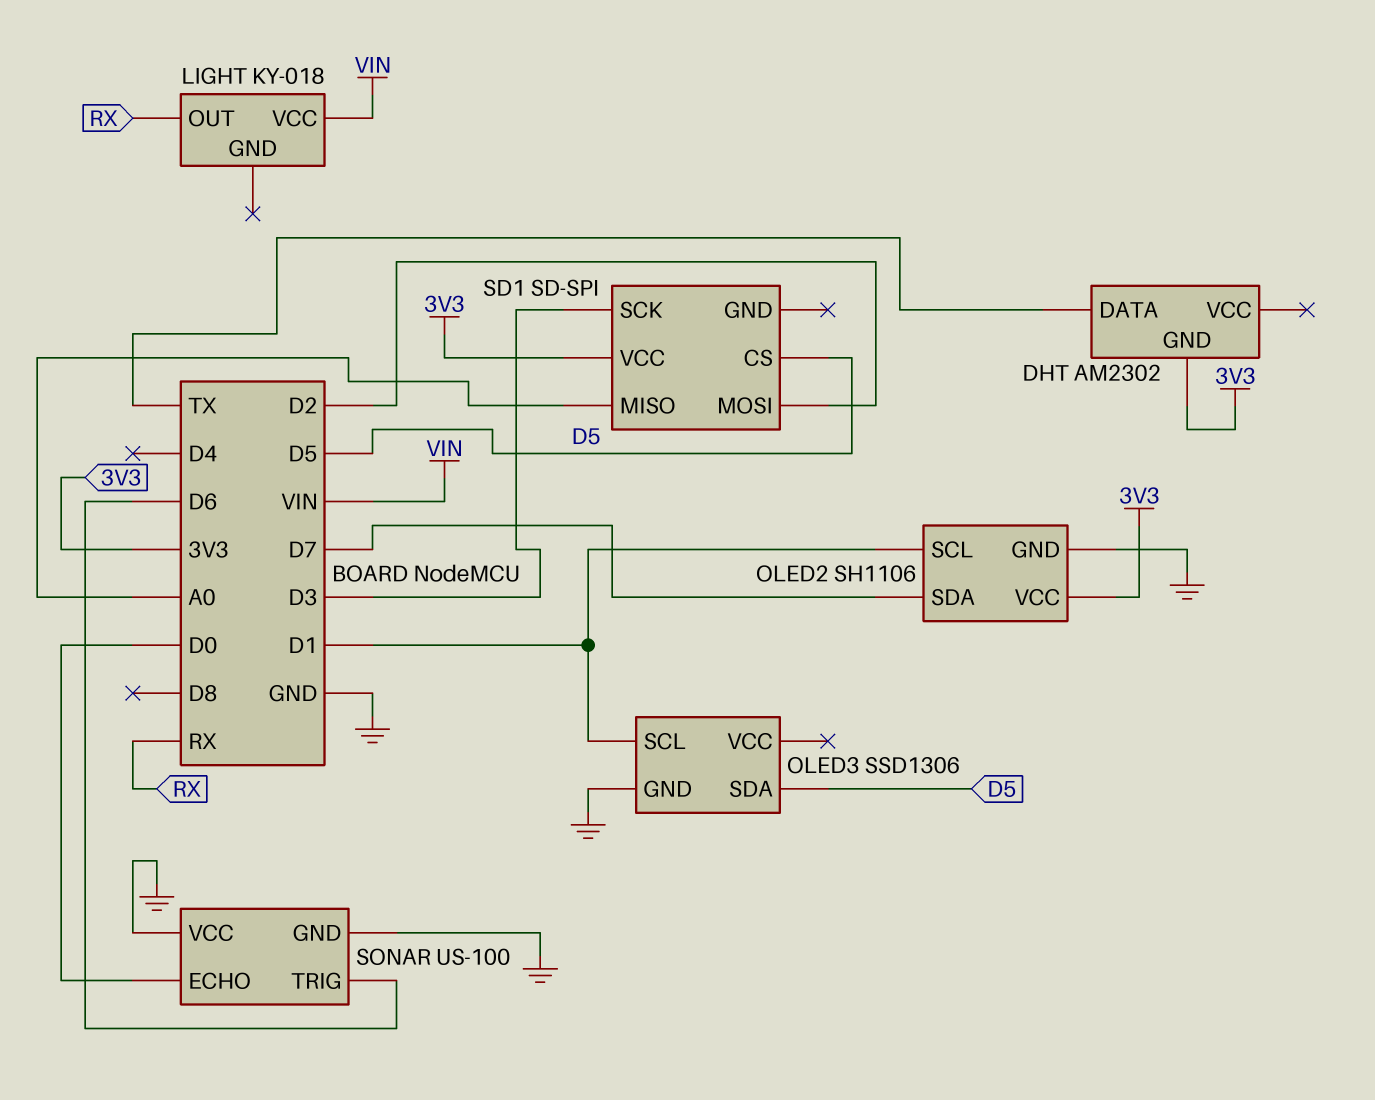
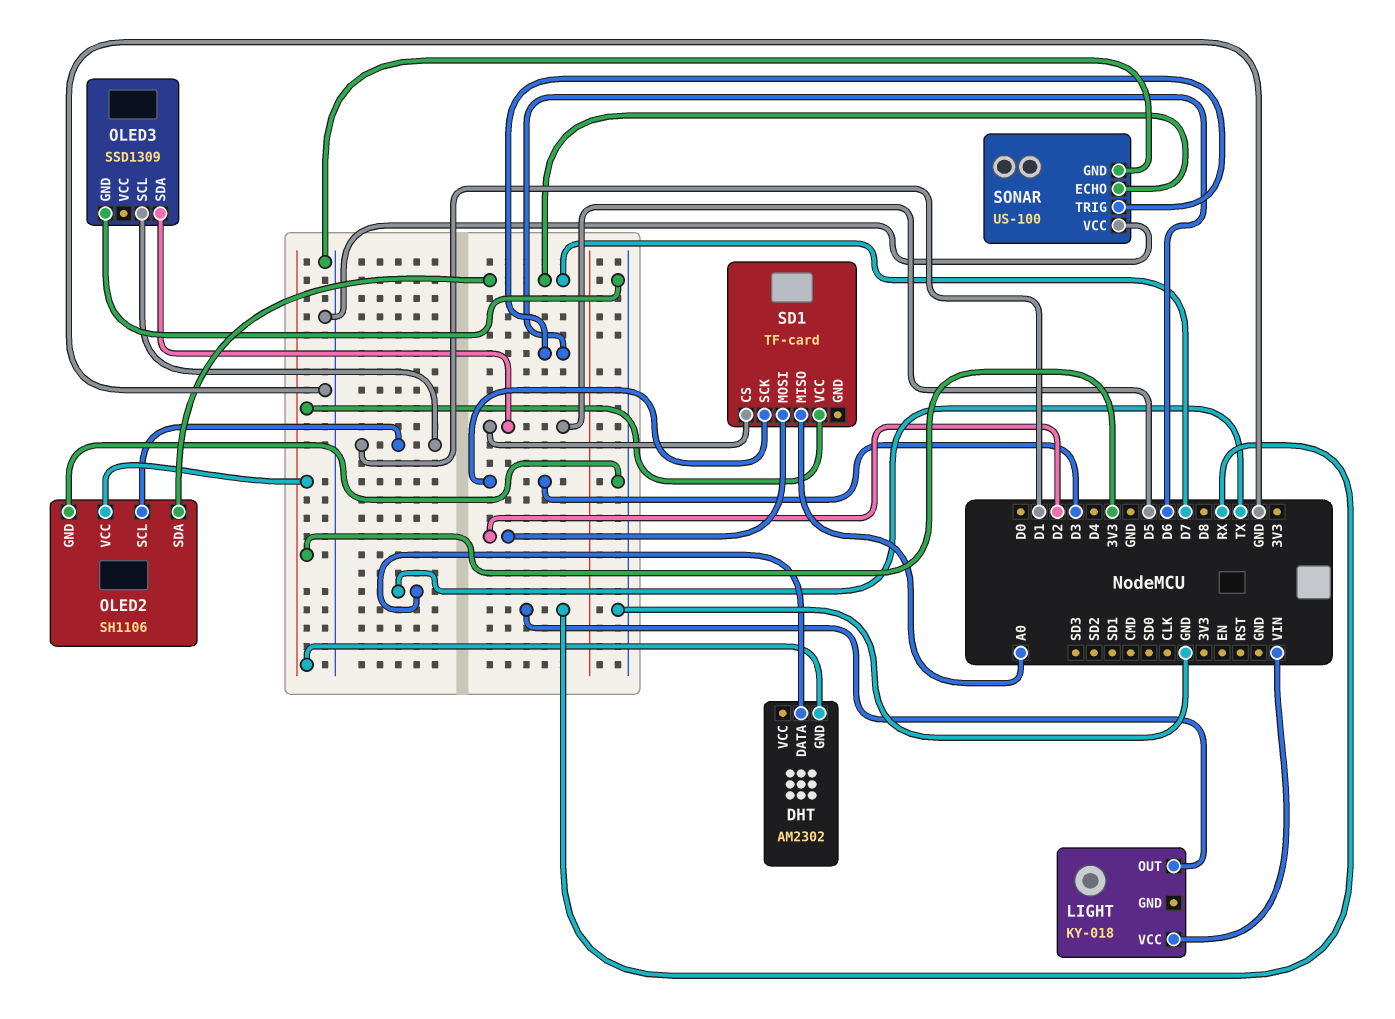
OLED3: SSD1306 -> SSD1309
SD1: SD-SPI -> TF-card
SONAR pin ECHO: D0 -> D7

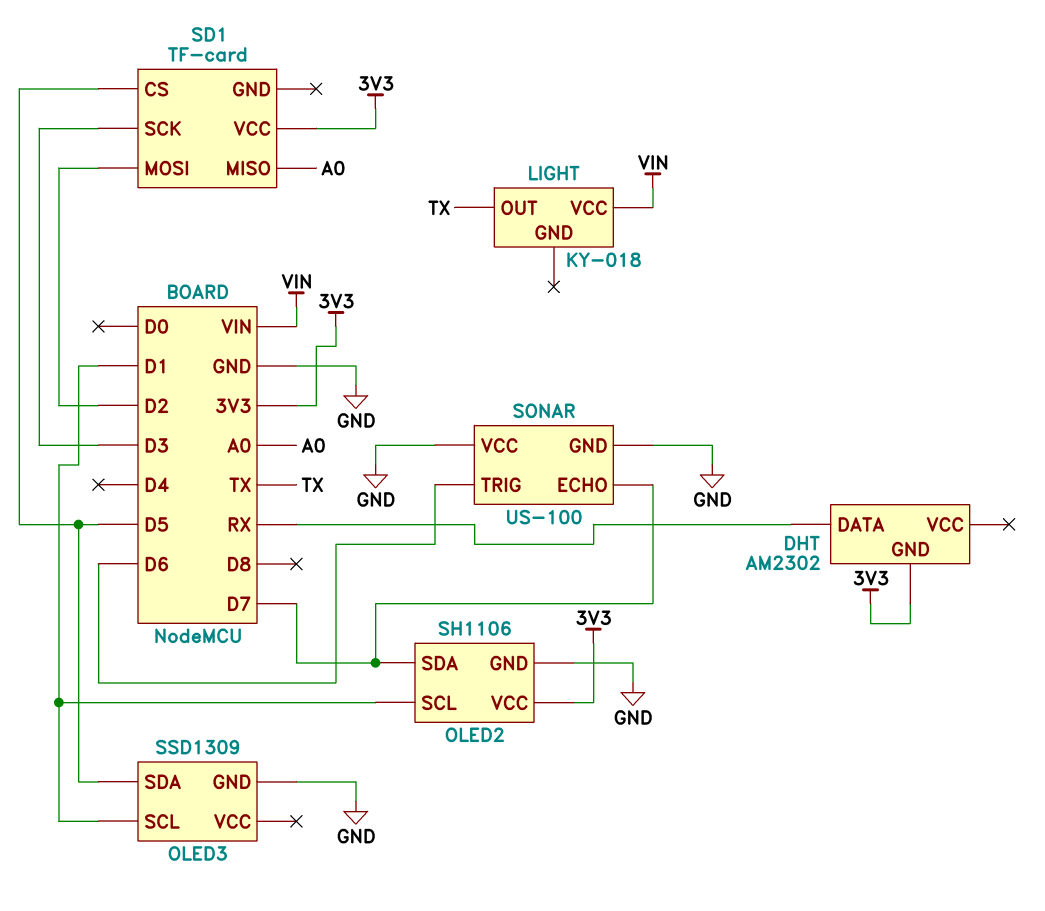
DHT pin DATA: TX -> RX
LIGHT pin OUT: RX -> TX

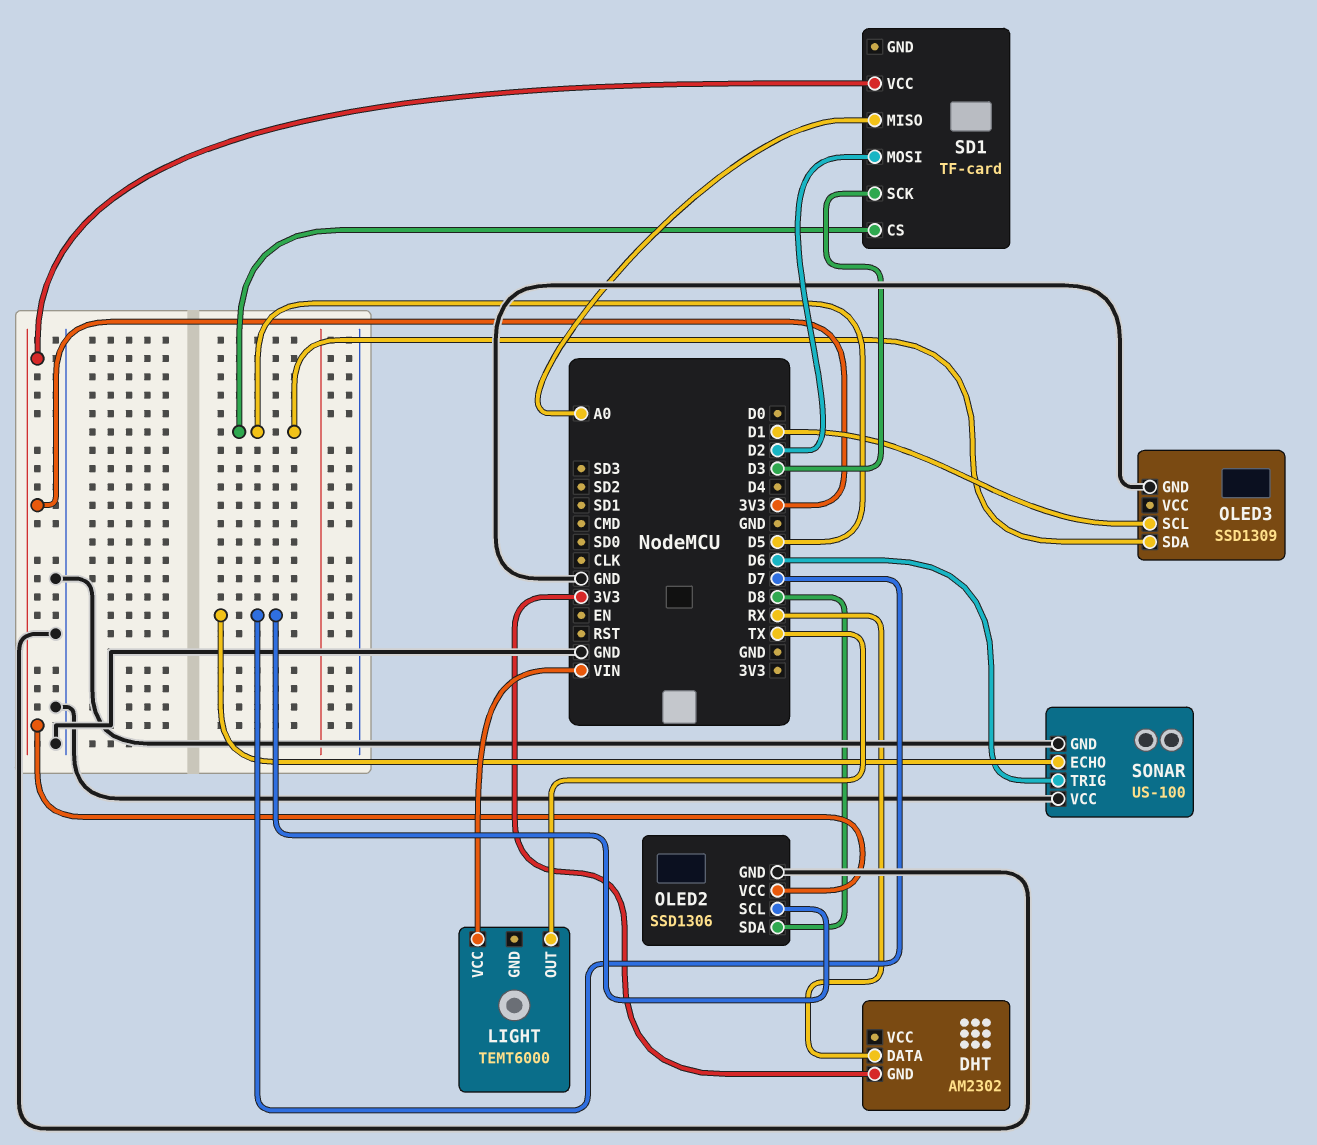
LIGHT: KY-018 -> TEMT6000
OLED2: SH1106 -> SSD1306
OLED2 pin SCL: D1 -> D7
OLED2 pin SDA: D7 -> D8

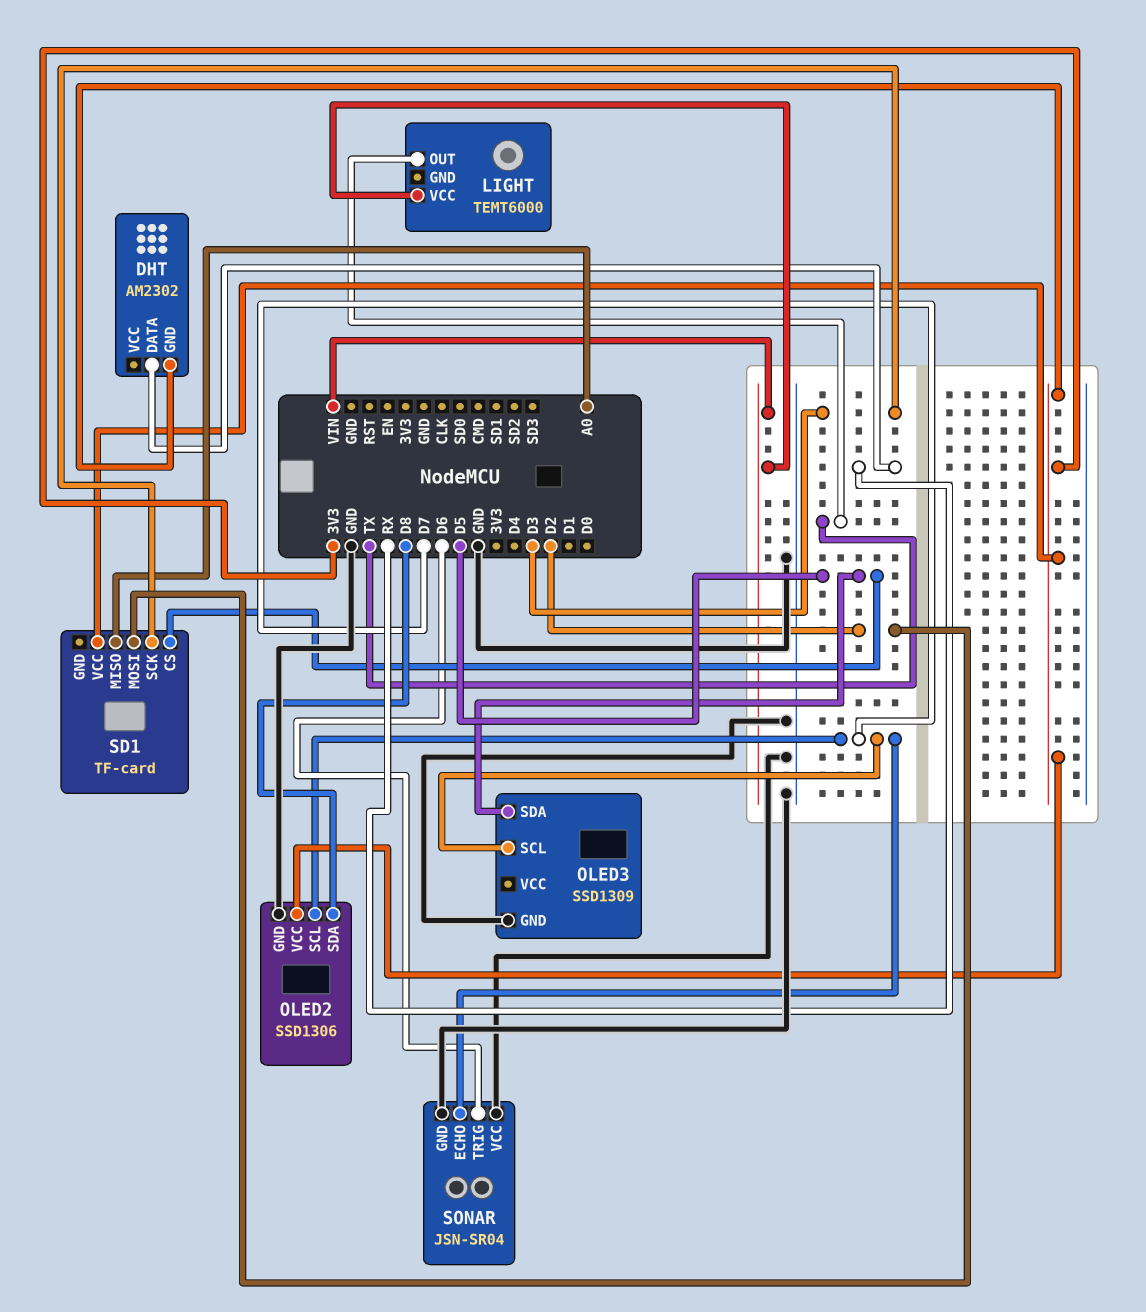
OLED3 pin SCL: D1 -> D7
SONAR: US-100 -> JSN-SR04

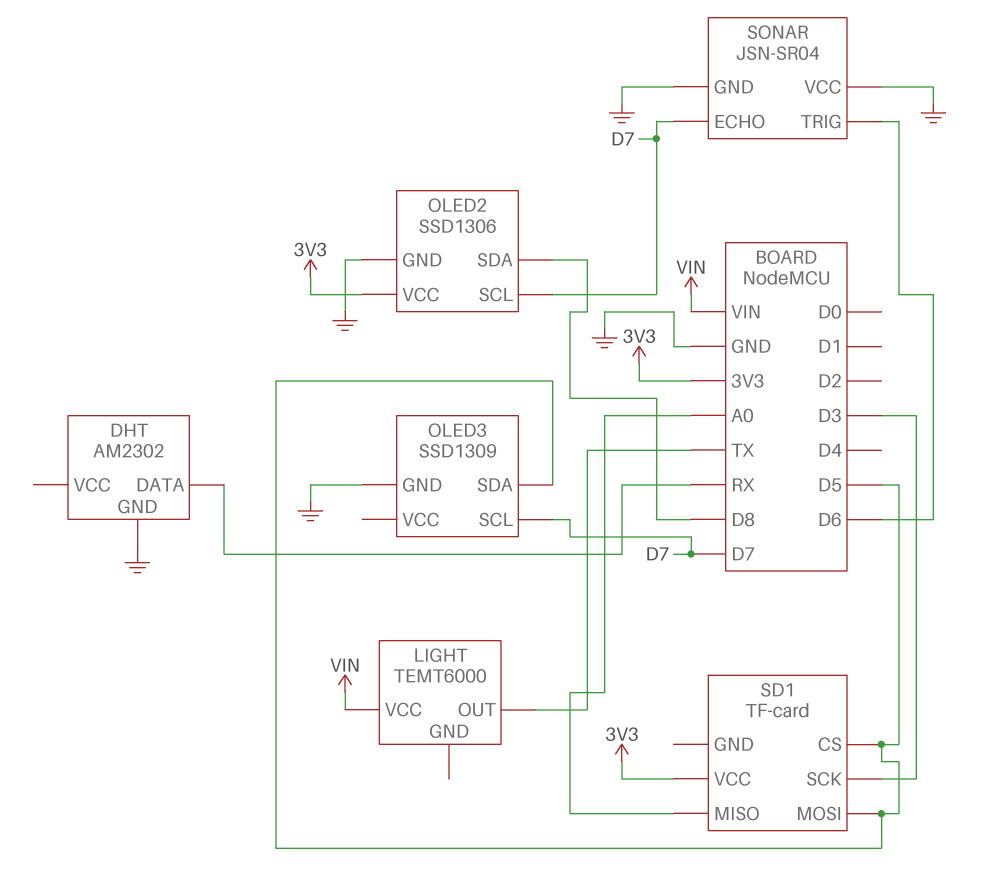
DHT pin GND: 3V3 -> GND
SD1 pin MOSI: D2 -> D5

